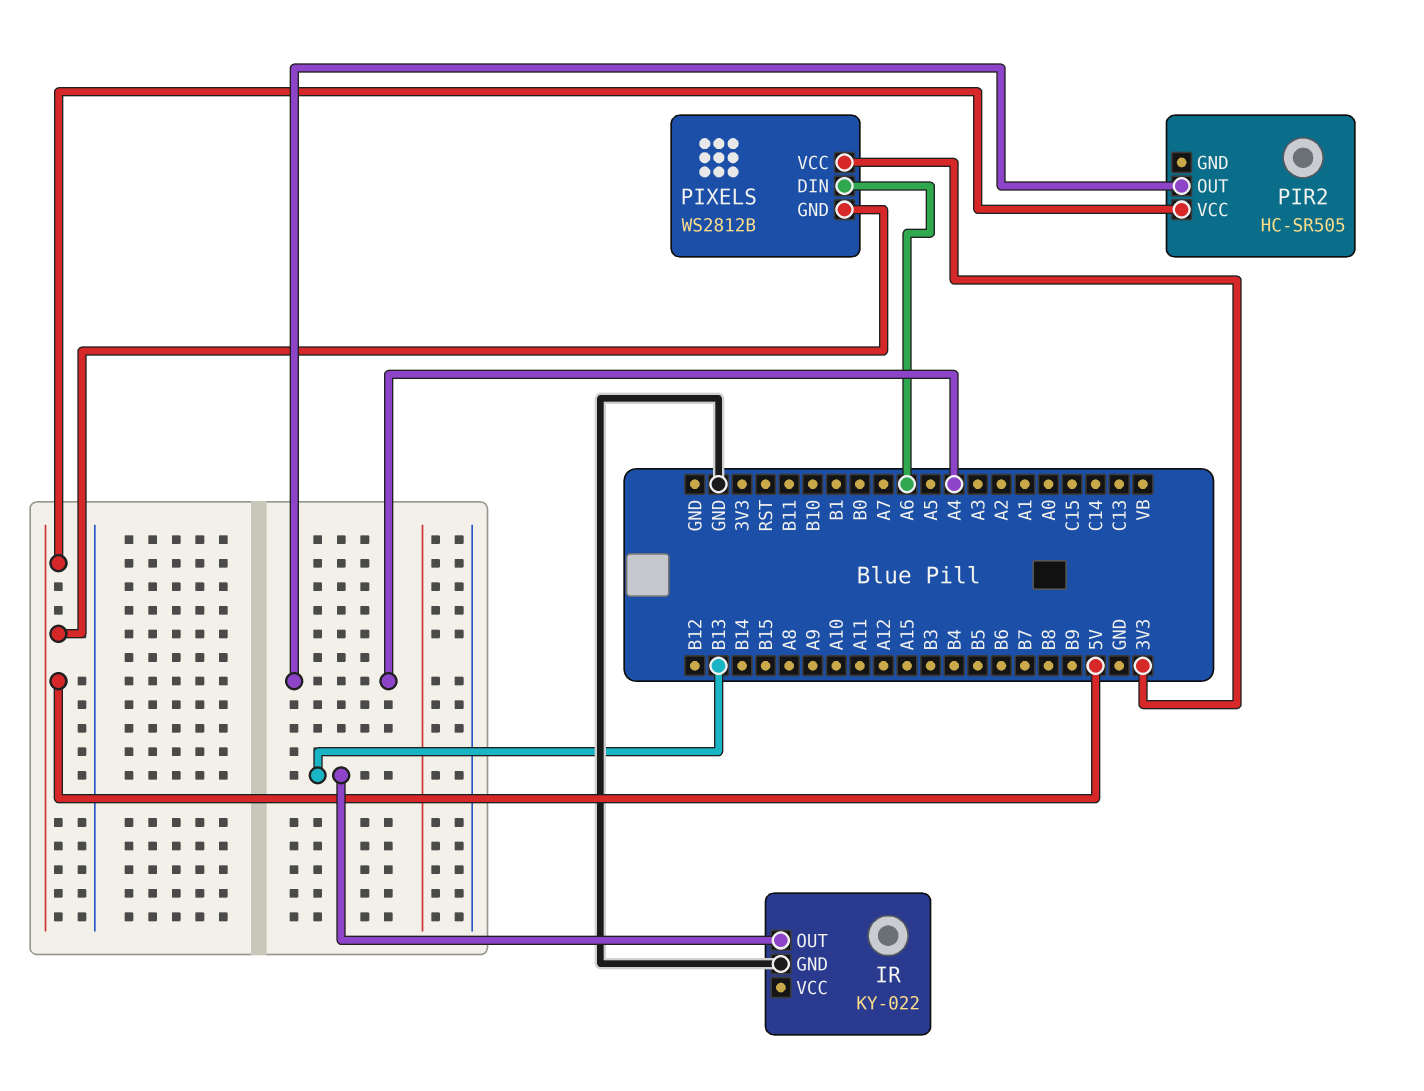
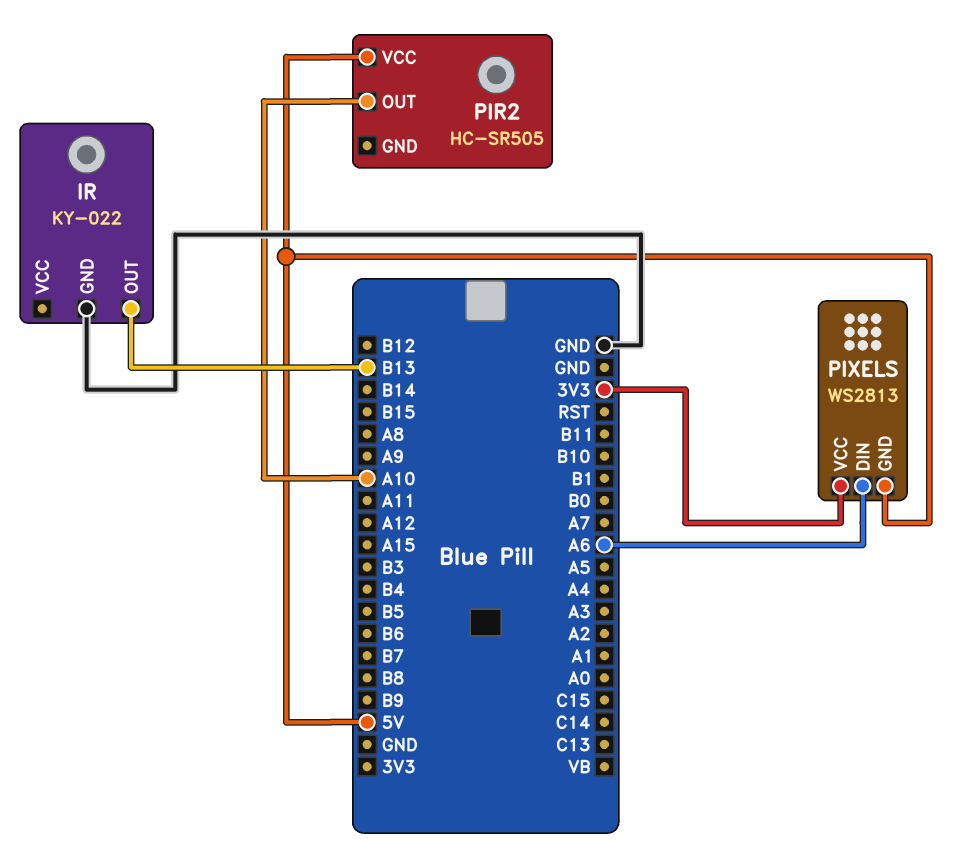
PIR2 pin OUT: A4 -> A10
PIXELS: WS2812B -> WS2813

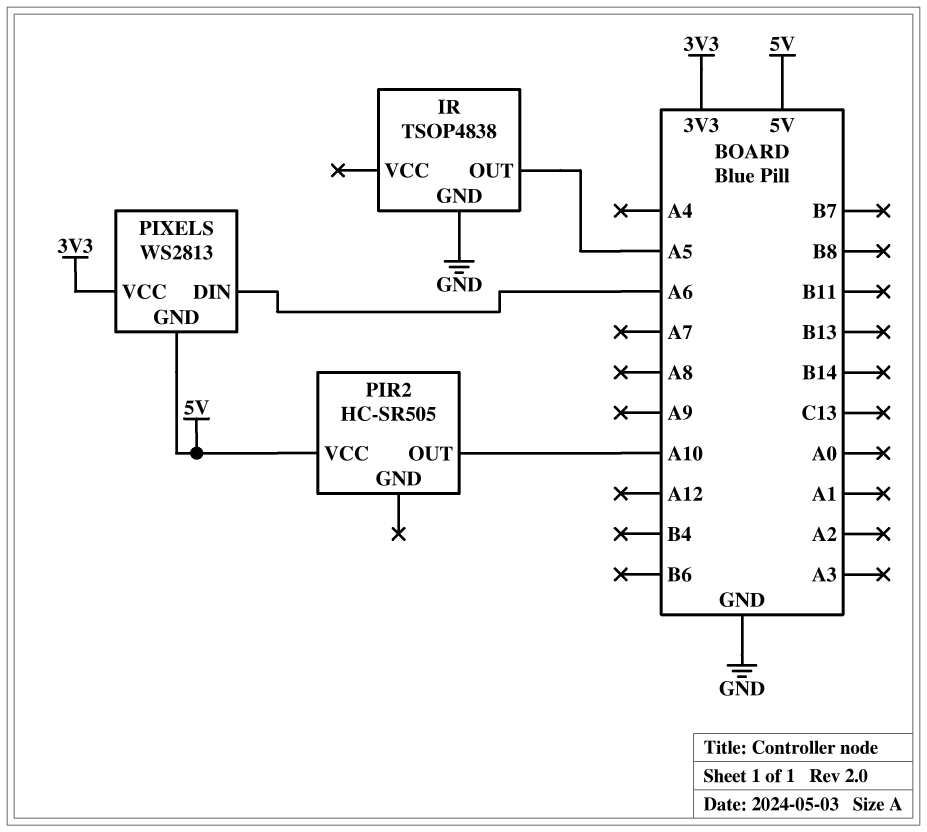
IR: KY-022 -> TSOP4838
IR pin OUT: B13 -> A5

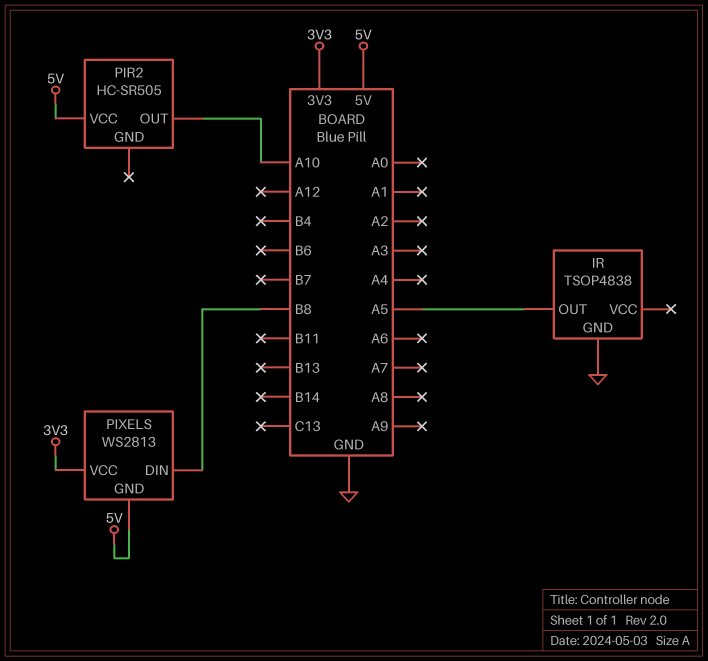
PIXELS pin DIN: A6 -> B8

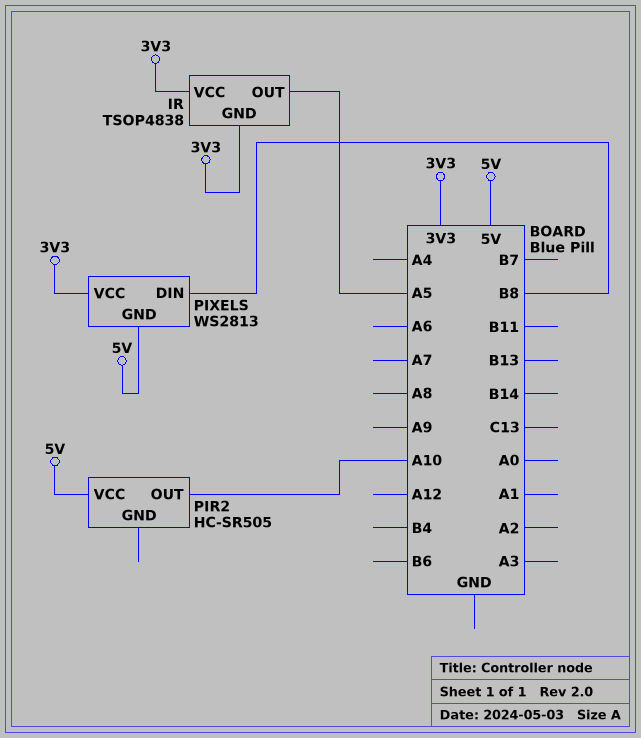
IR pin GND: GND -> 3V3
IR pin VCC: none -> 3V3

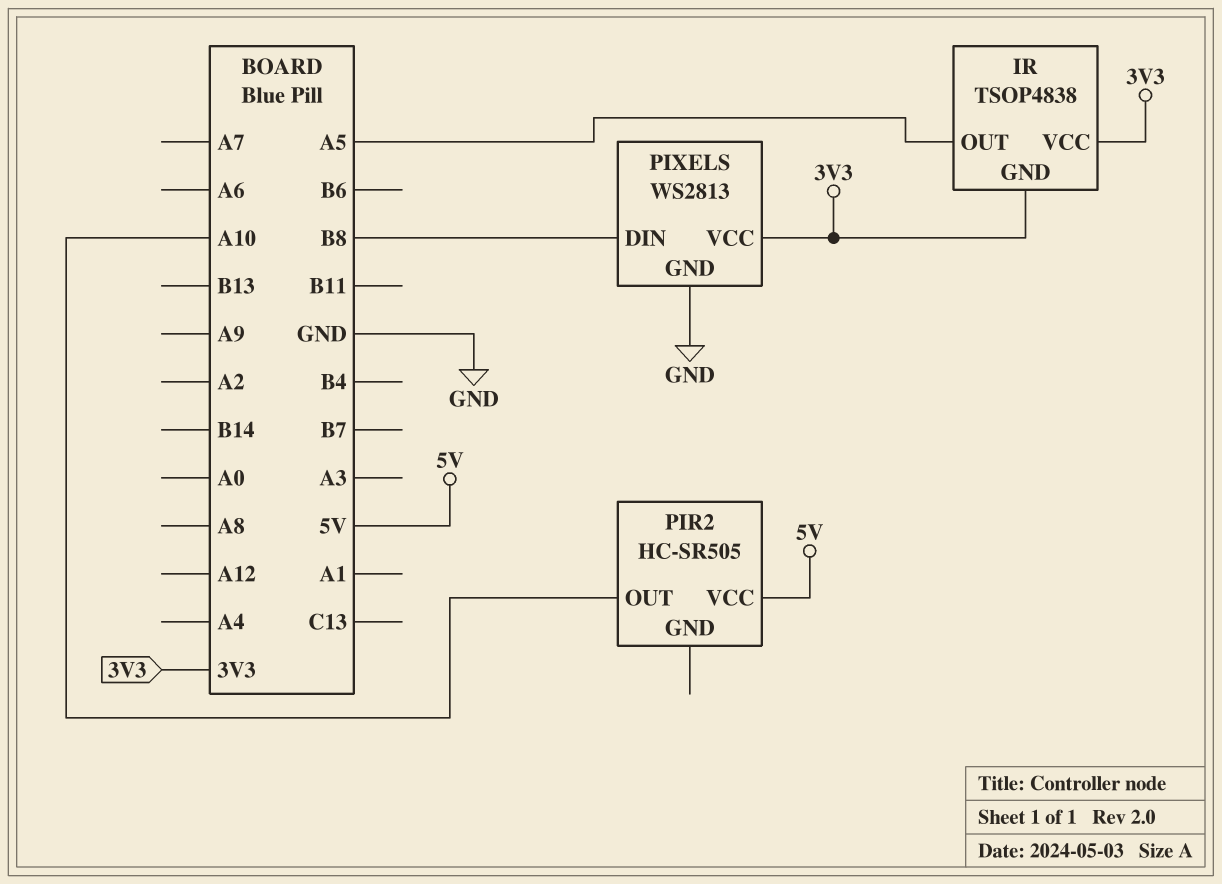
PIXELS pin GND: 5V -> GND

